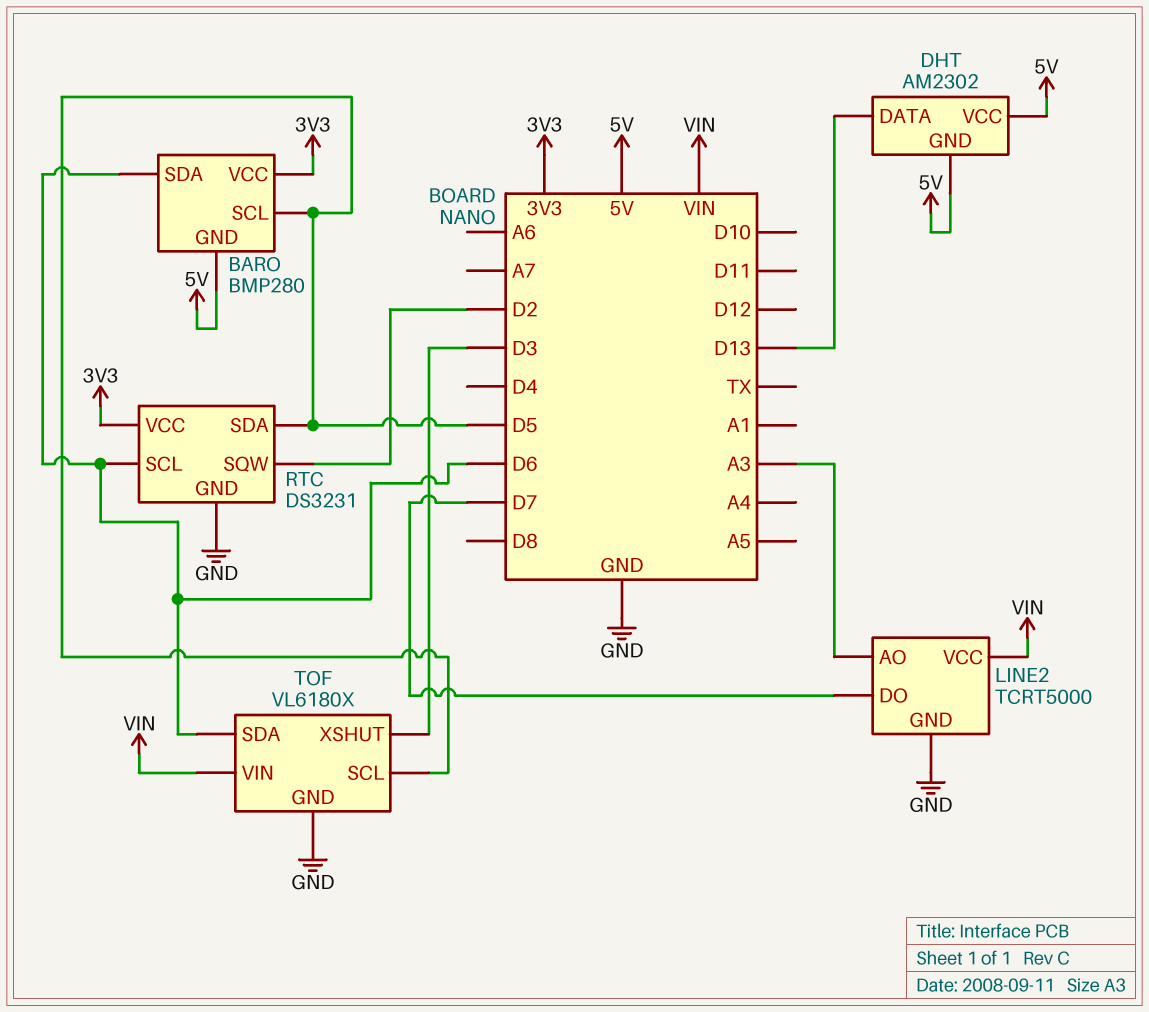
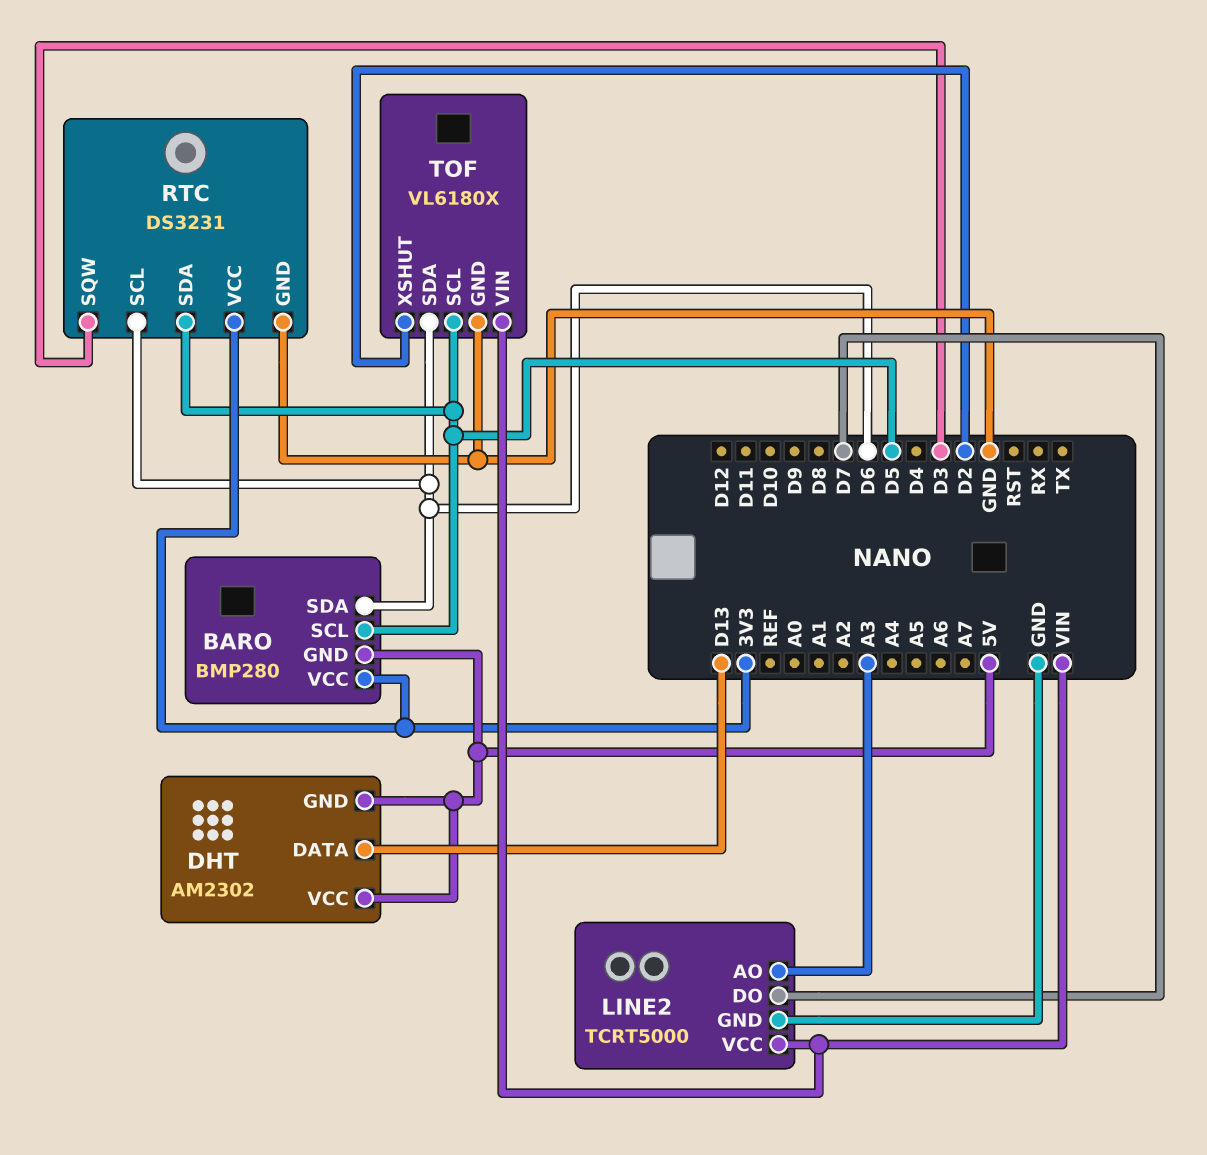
RTC pin SQW: D2 -> D3
TOF pin XSHUT: D3 -> D2

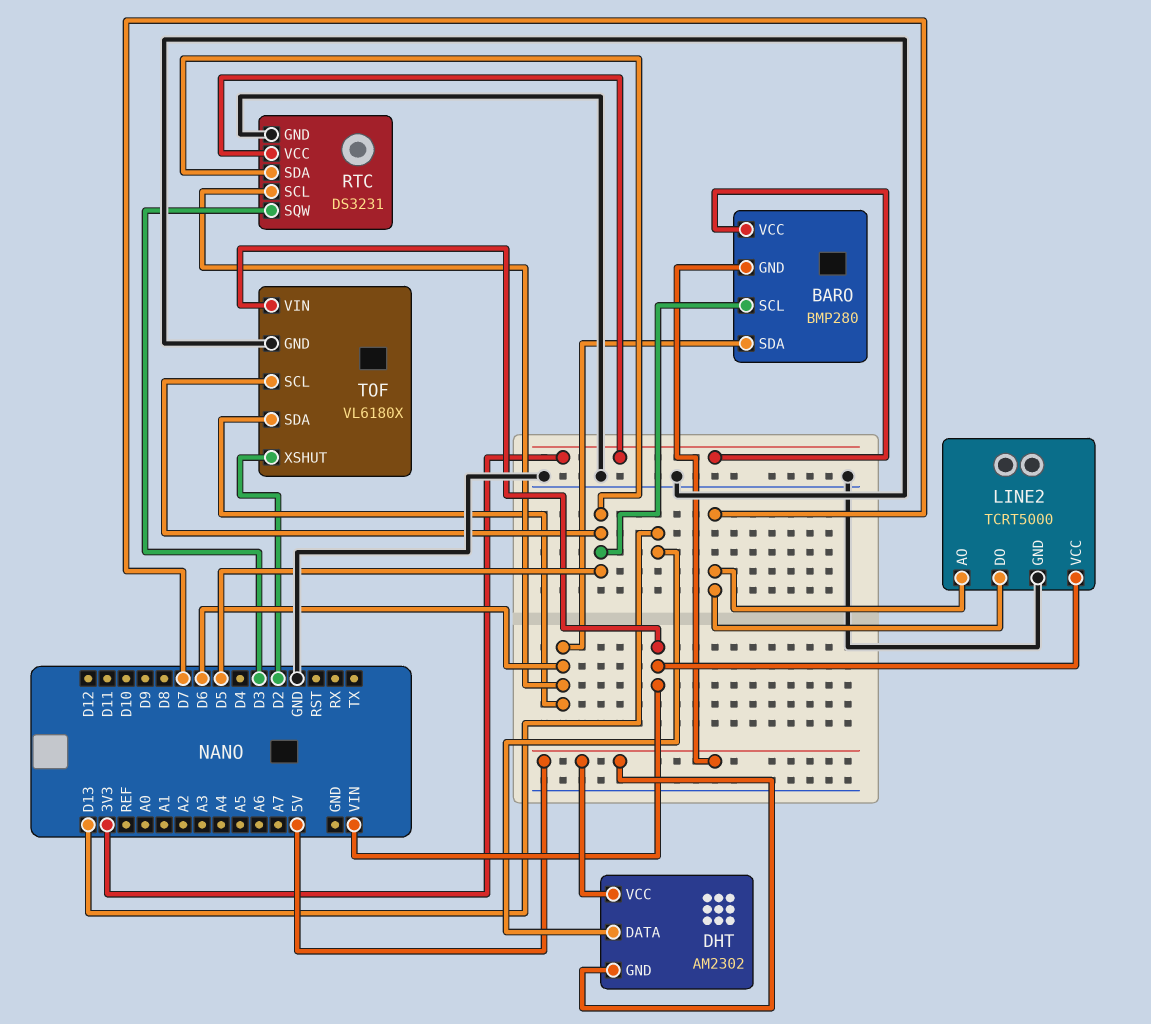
LINE2 pin AO: A3 -> D7

